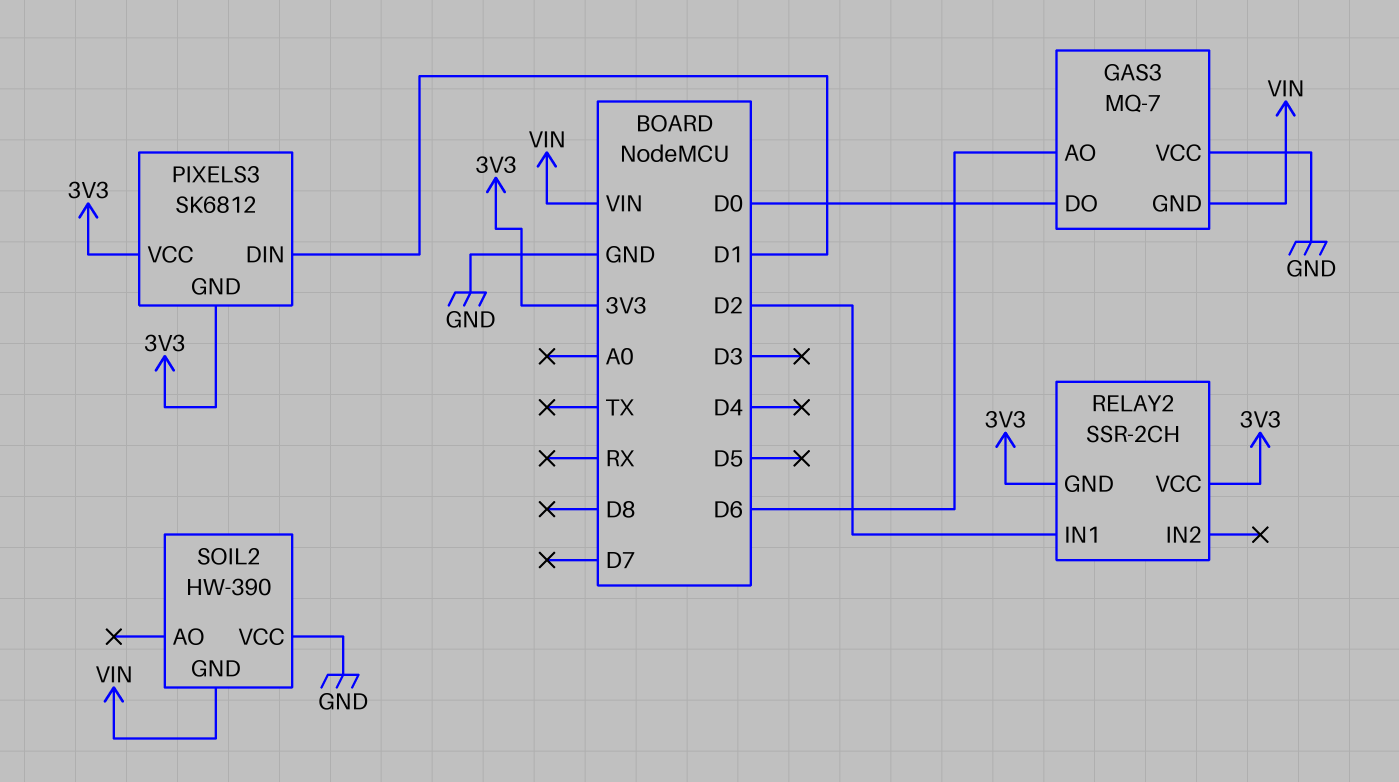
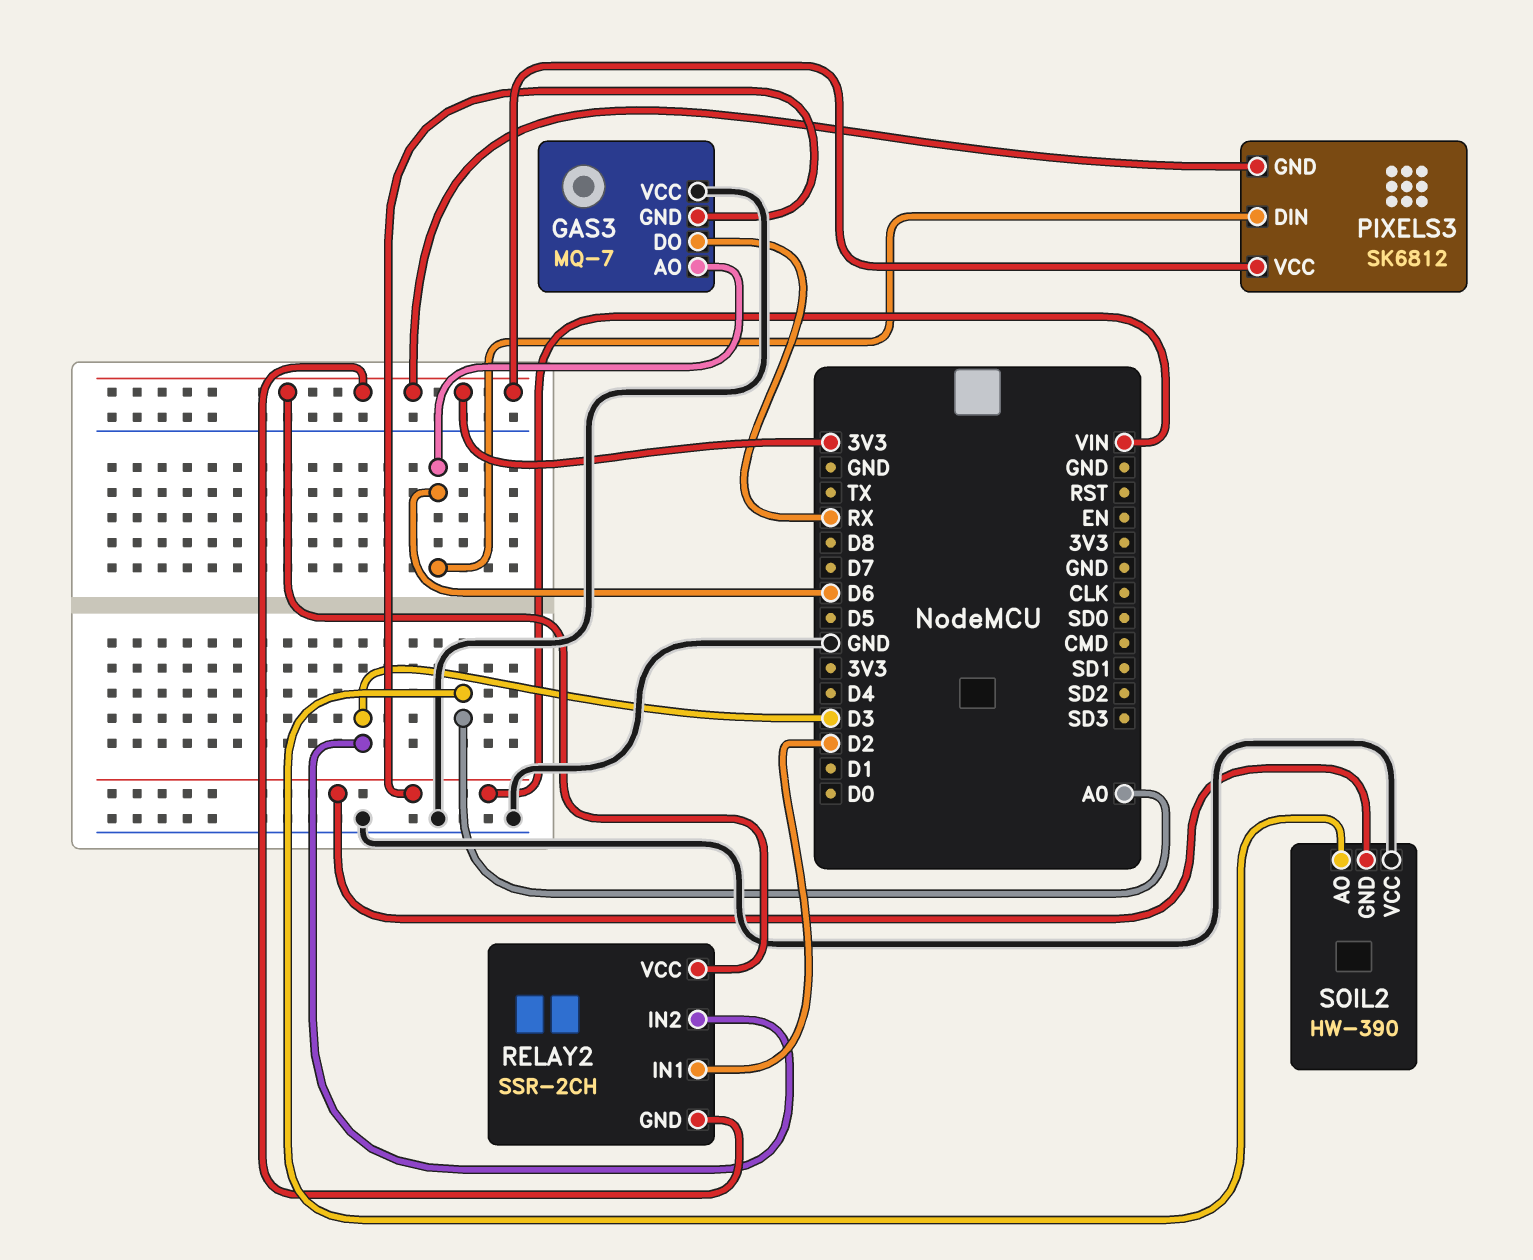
GAS3 pin DO: D0 -> RX
PIXELS3 pin DIN: D1 -> D6
RELAY2 pin IN2: none -> D3
SOIL2 pin AO: none -> A0

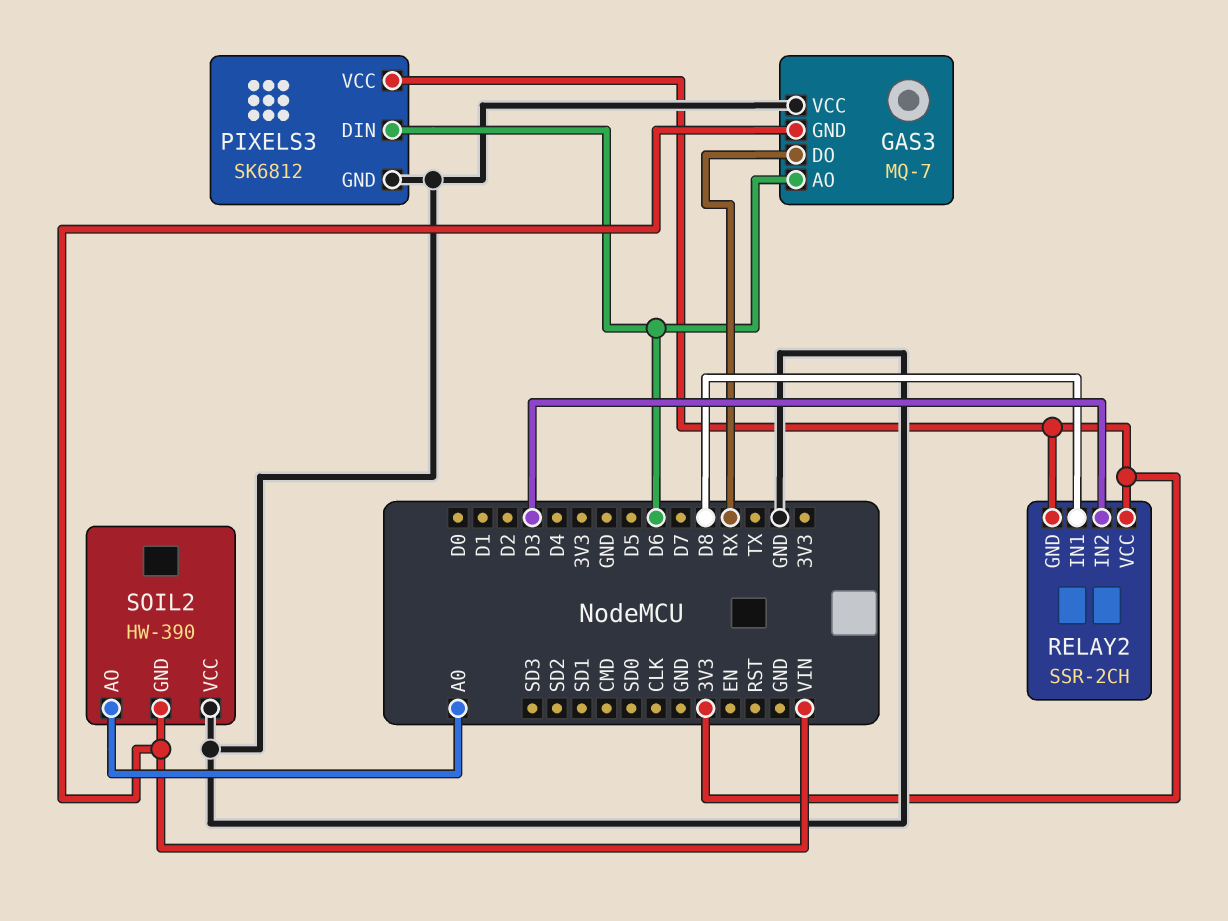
PIXELS3 pin GND: 3V3 -> GND
RELAY2 pin IN1: D2 -> D8

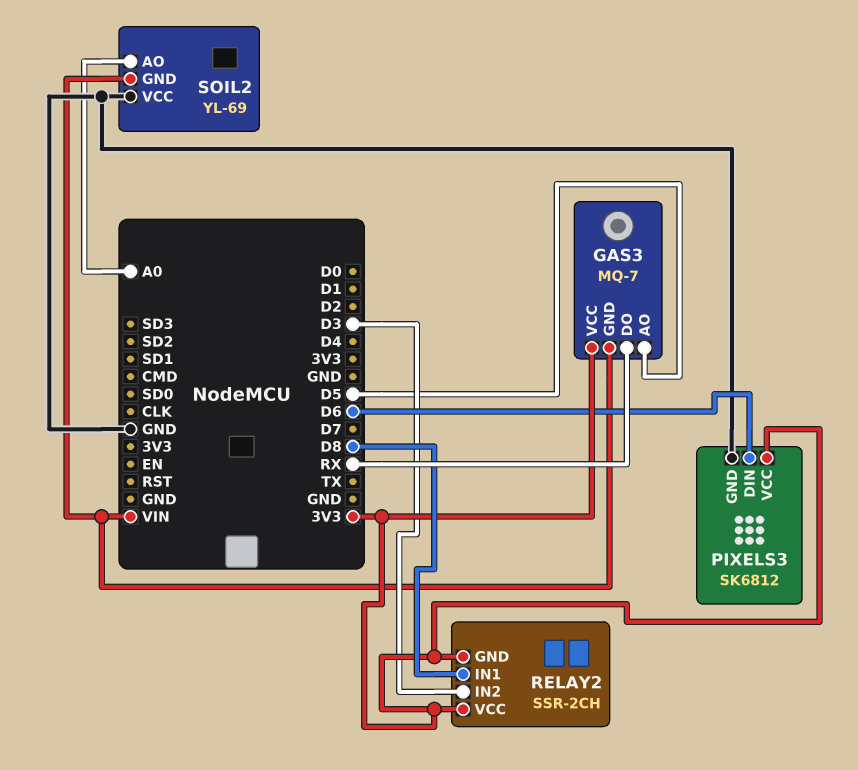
GAS3 pin AO: D6 -> D5
GAS3 pin VCC: GND -> 3V3
SOIL2: HW-390 -> YL-69

